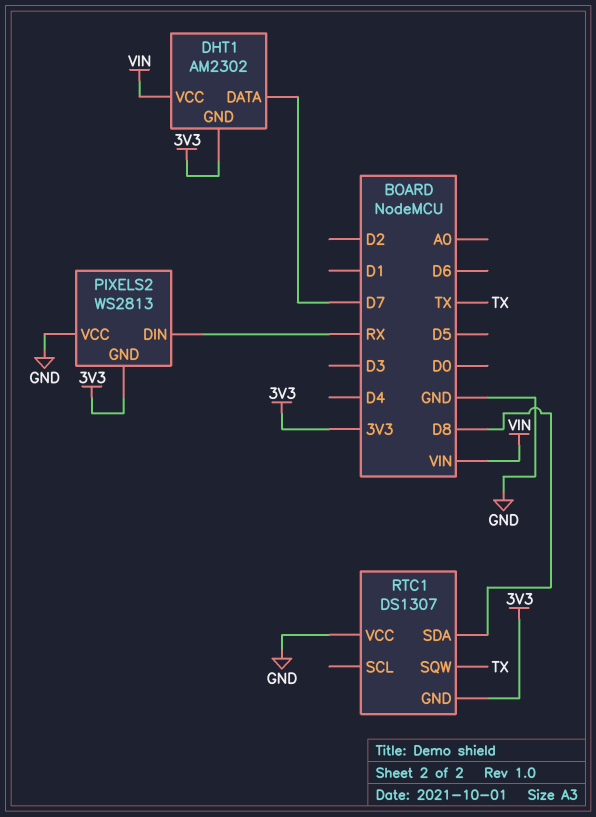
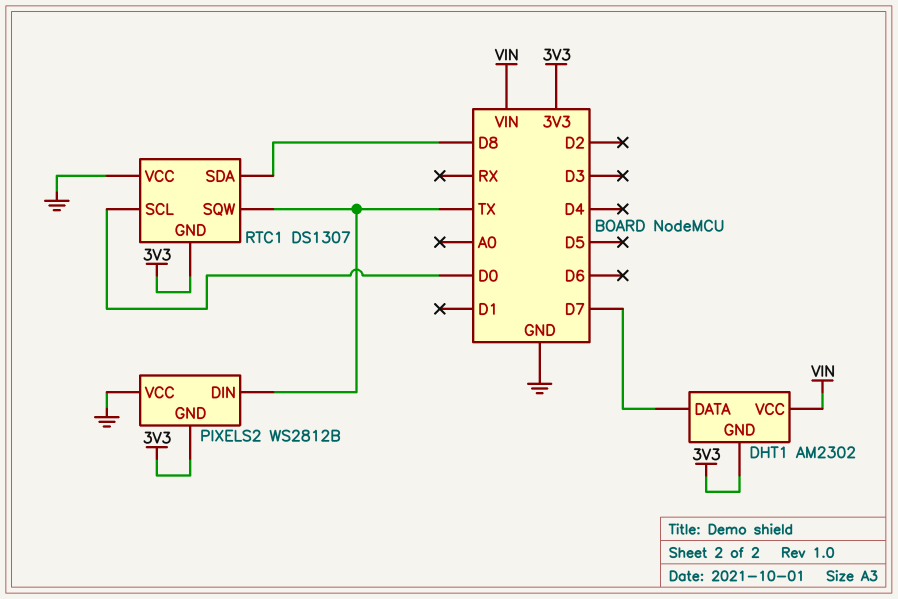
PIXELS2: WS2813 -> WS2812B
PIXELS2 pin DIN: RX -> TX
RTC1 pin SCL: none -> D0

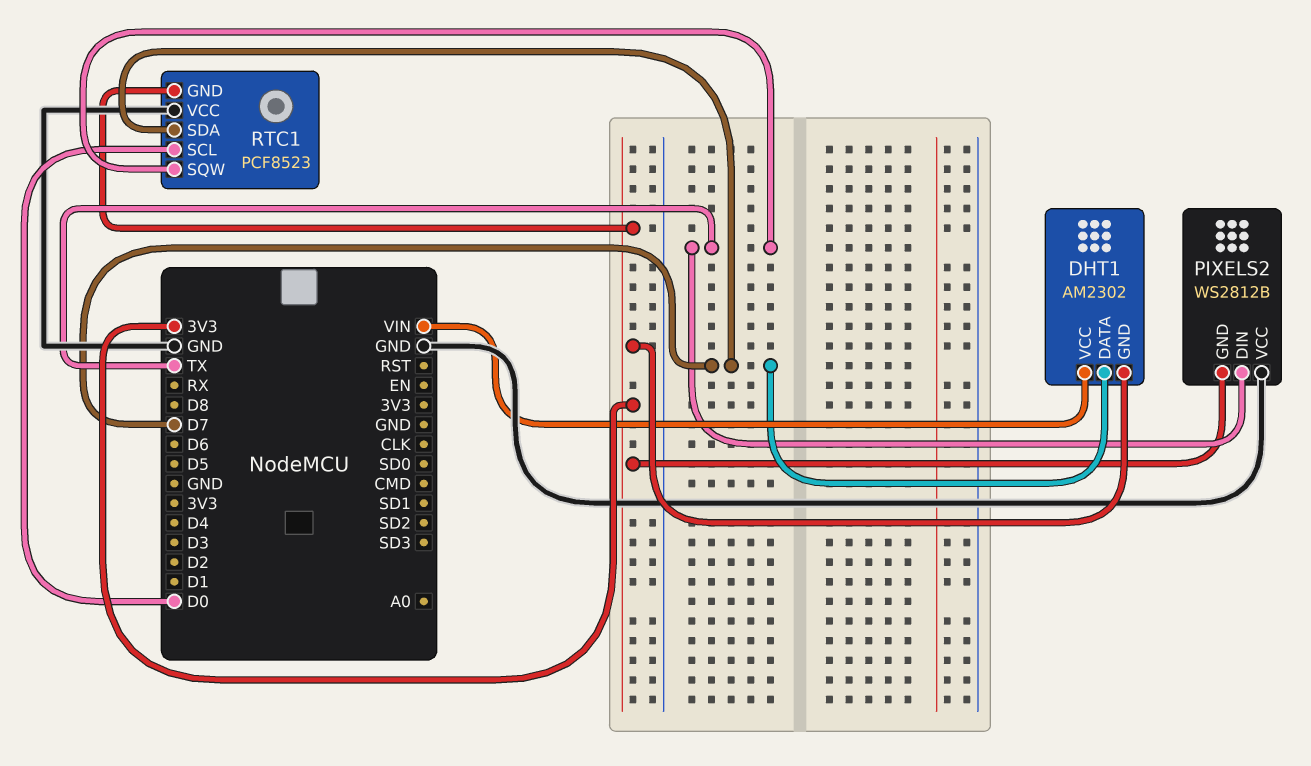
RTC1: DS1307 -> PCF8523
RTC1 pin SDA: D8 -> D7

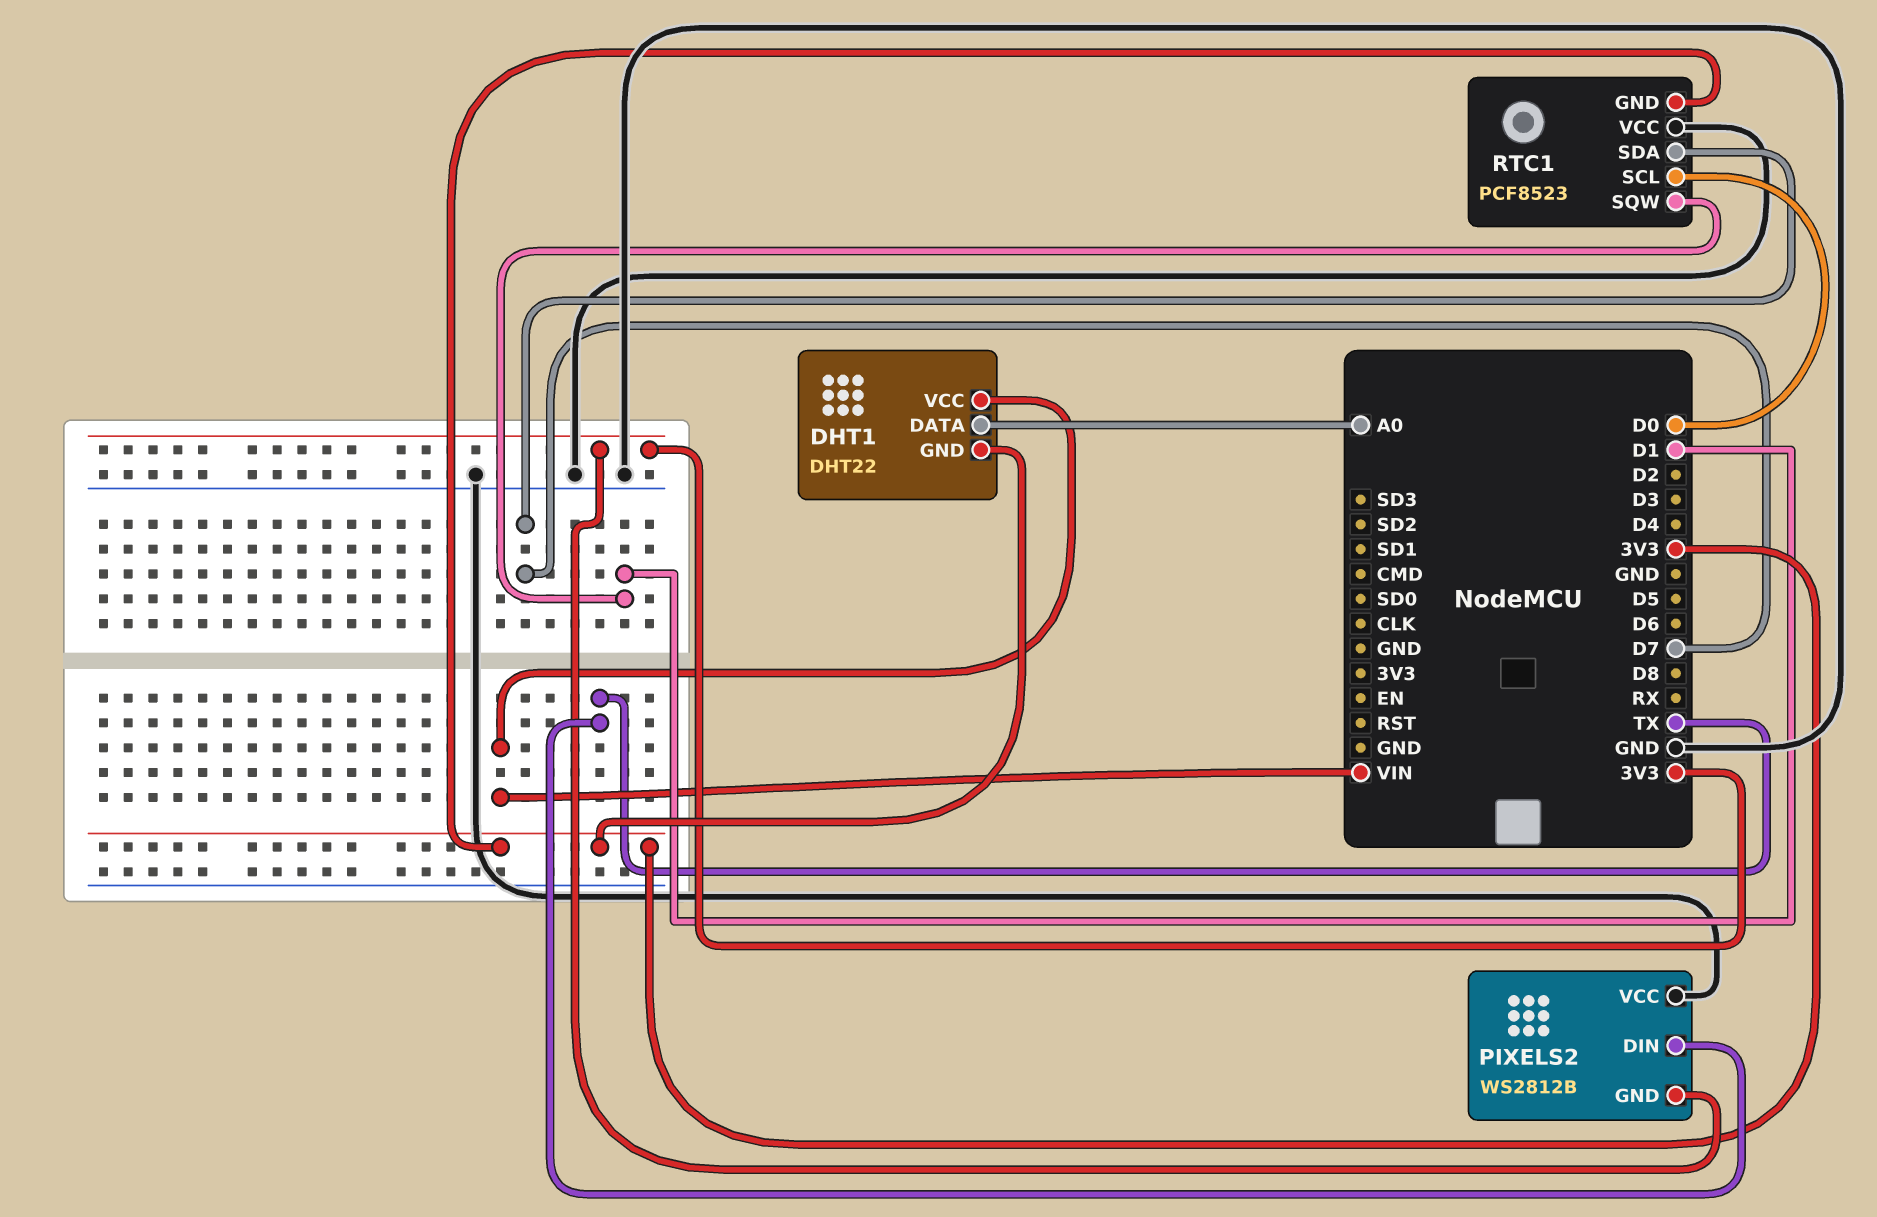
DHT1: AM2302 -> DHT22
DHT1 pin DATA: D7 -> A0
RTC1 pin SQW: TX -> D1

